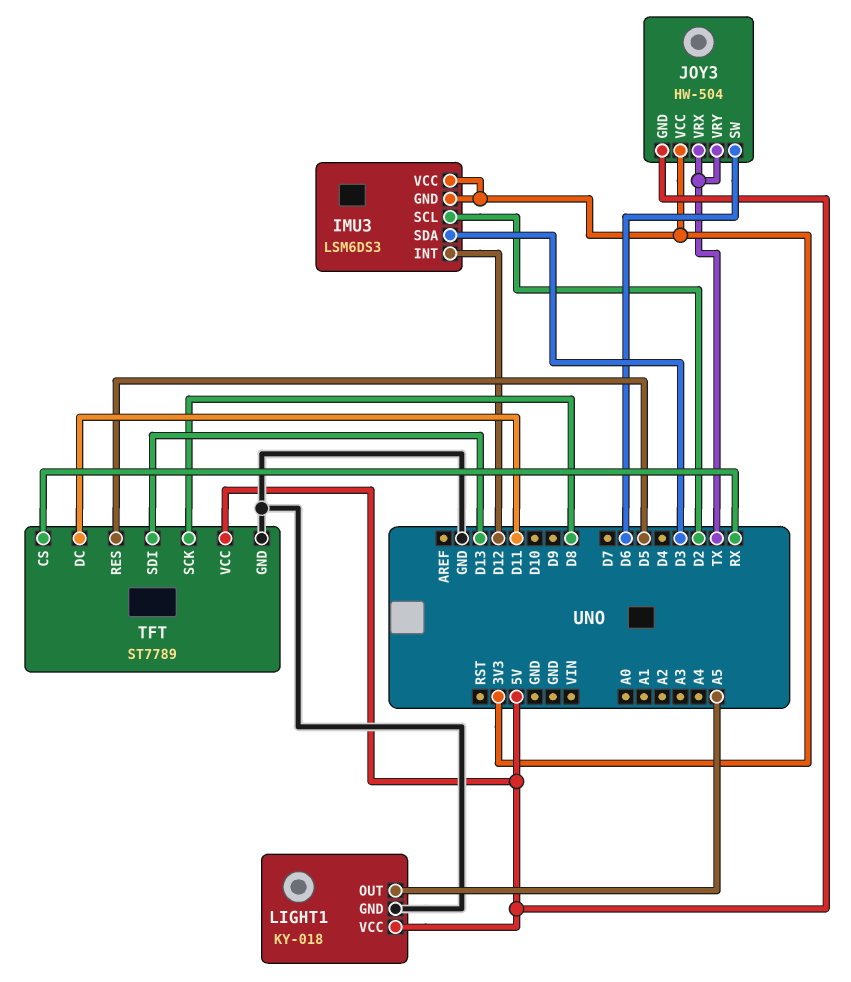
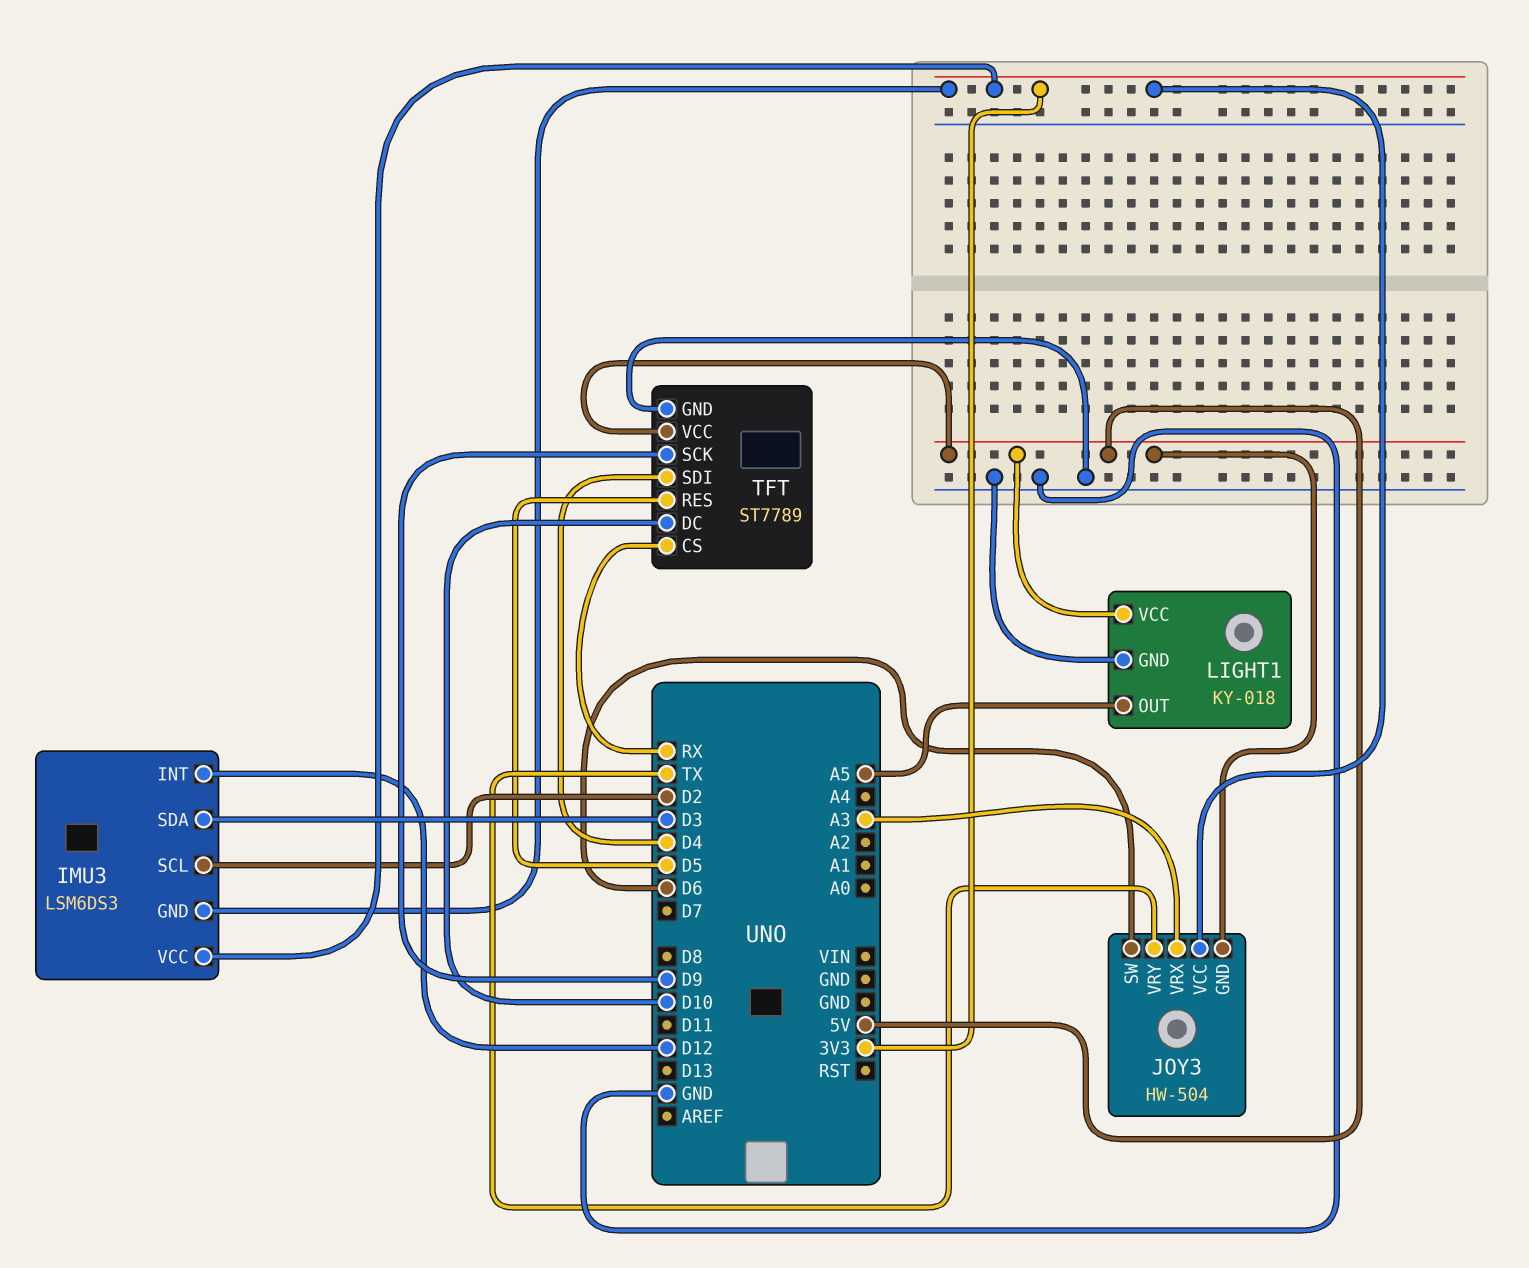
JOY3 pin VRX: TX -> A3
TFT pin DC: D11 -> D10
TFT pin SCK: D8 -> D9
TFT pin SDI: D13 -> D4

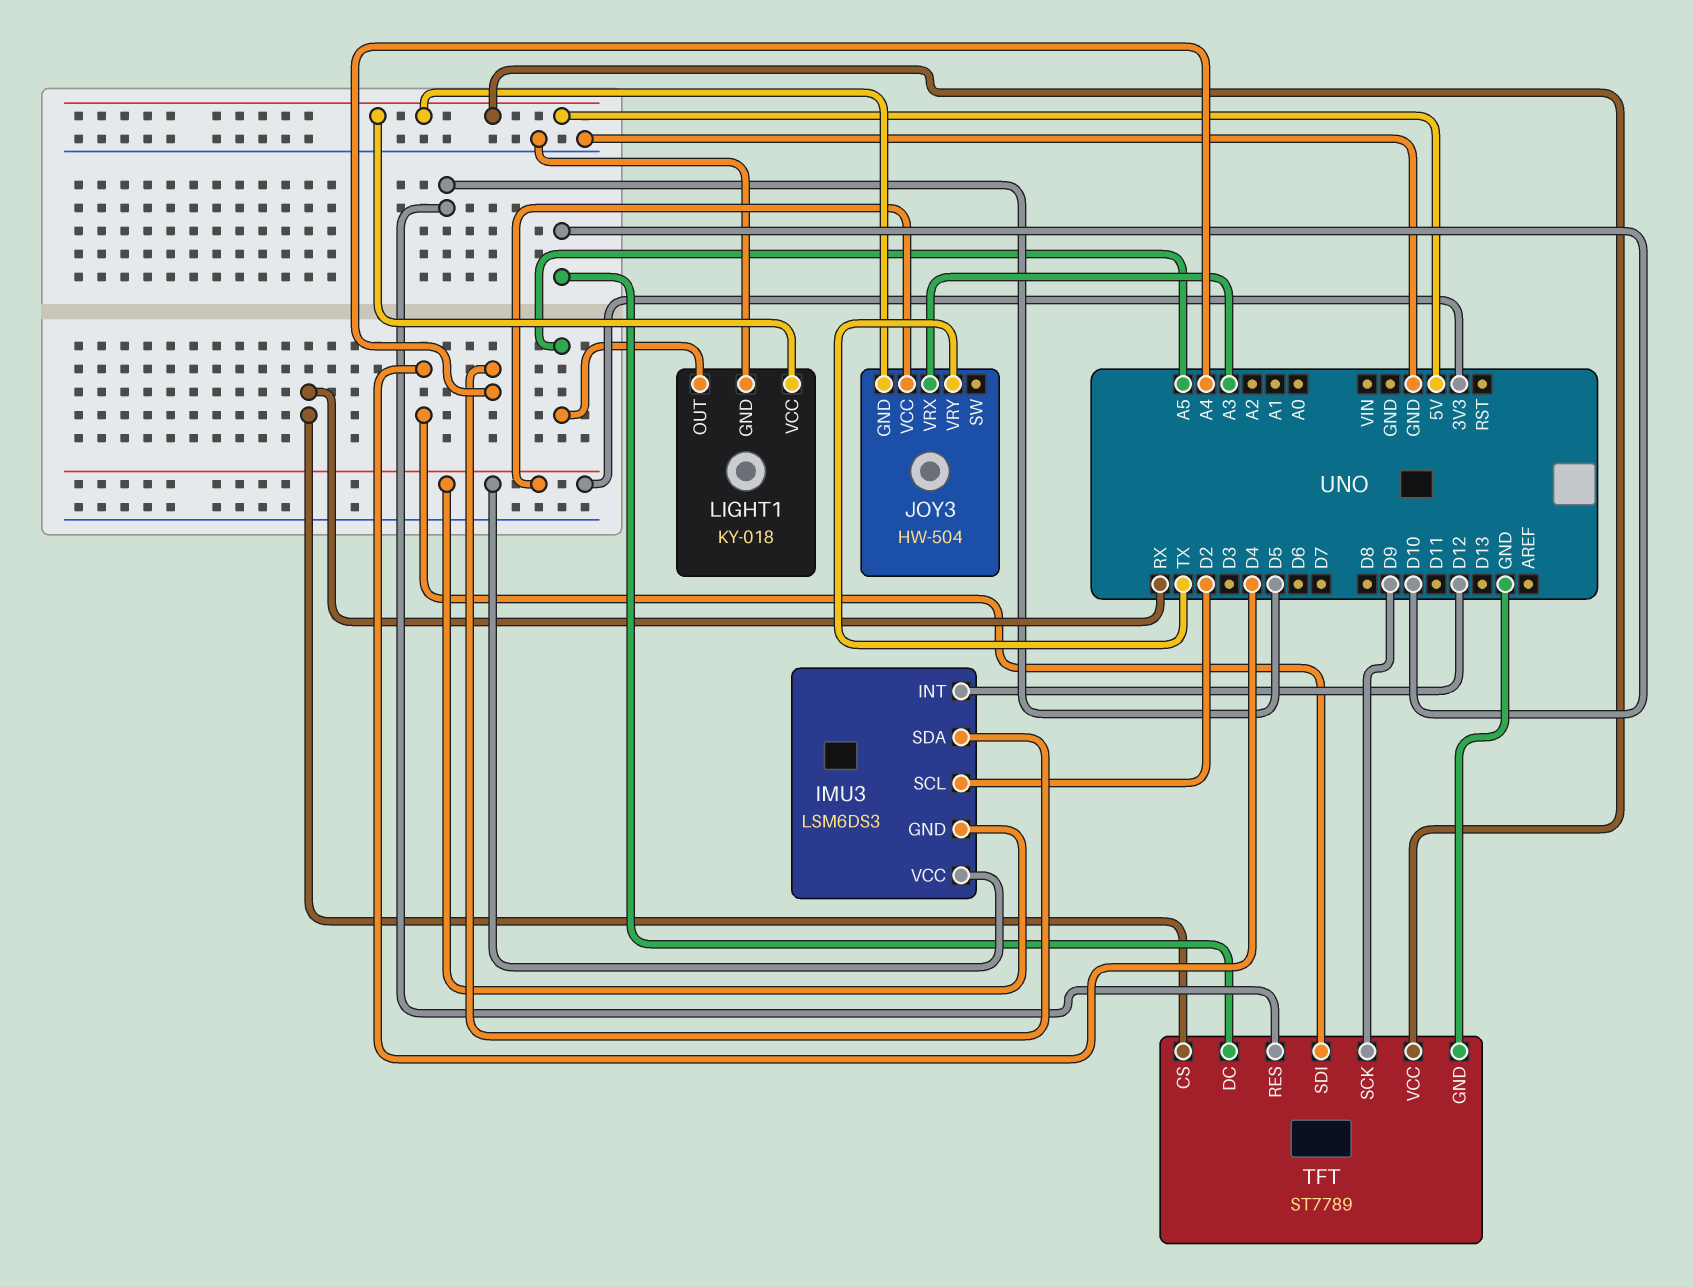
IMU3 pin SDA: D3 -> A4
JOY3 pin SW: D6 -> none

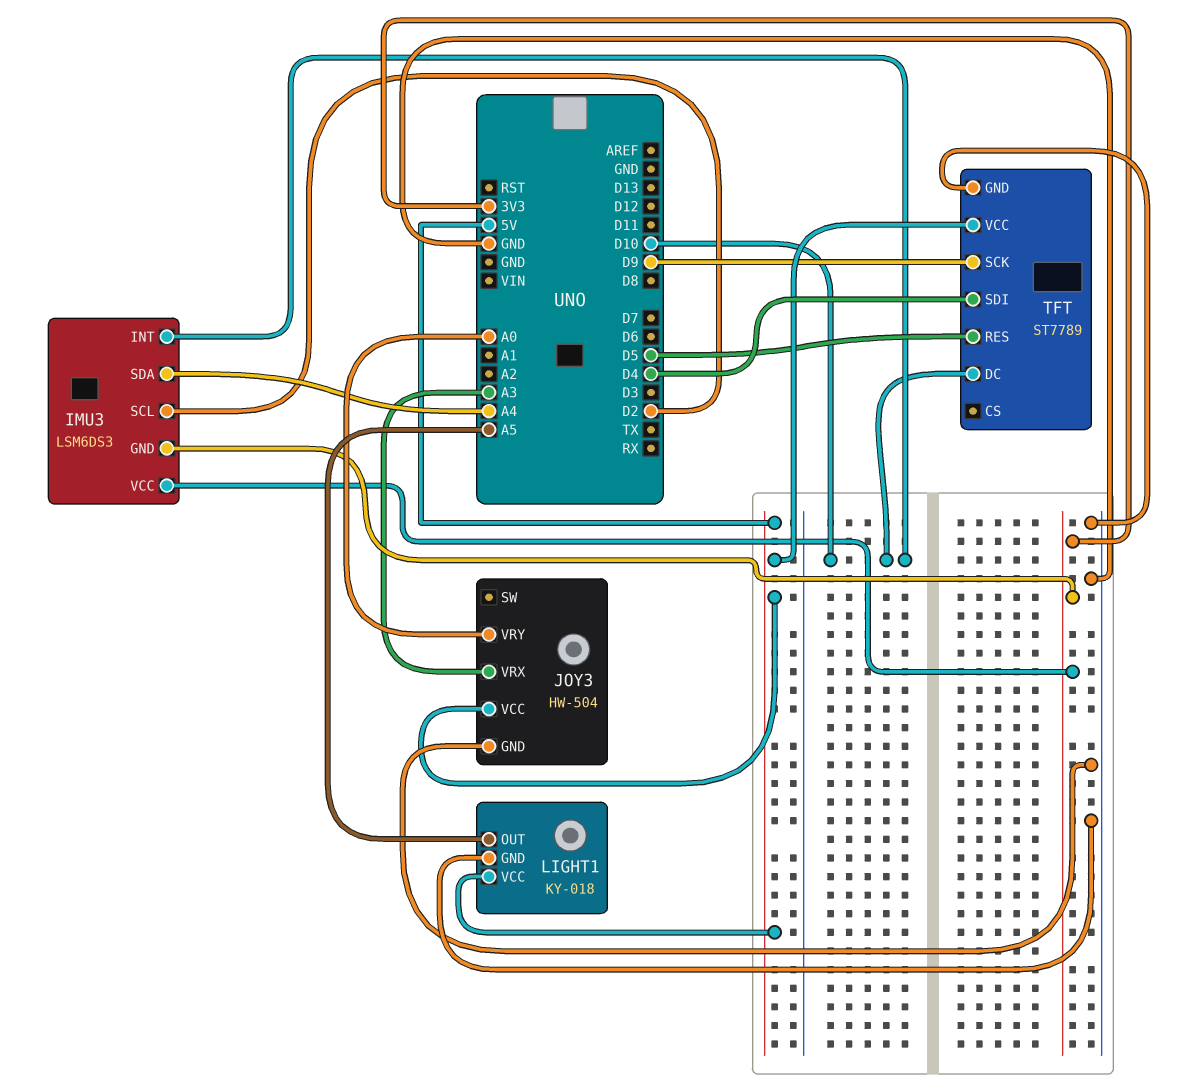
IMU3 pin INT: D12 -> D10
JOY3 pin GND: 5V -> GND
JOY3 pin VCC: 3V3 -> 5V
JOY3 pin VRY: TX -> A0
TFT pin CS: RX -> none

